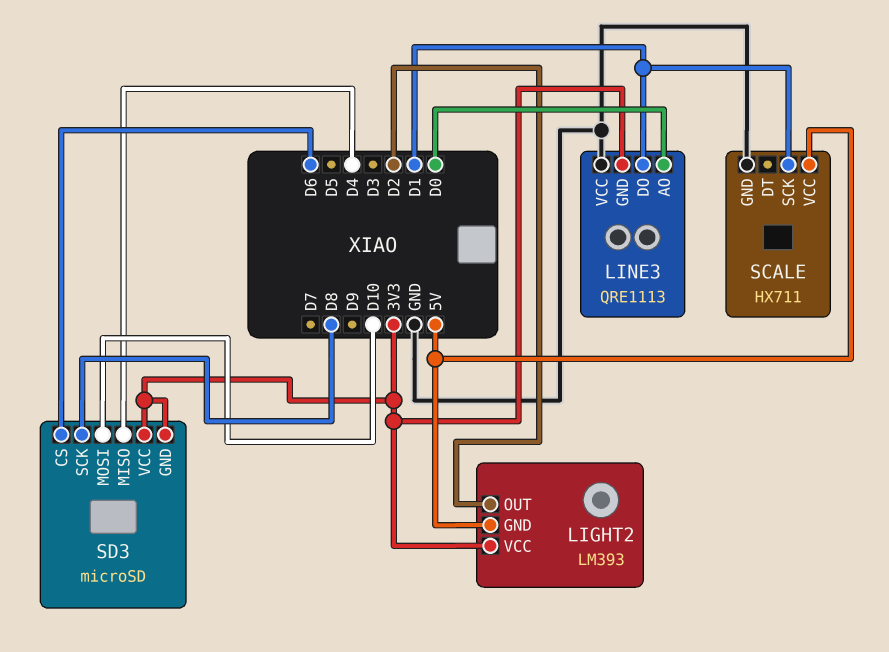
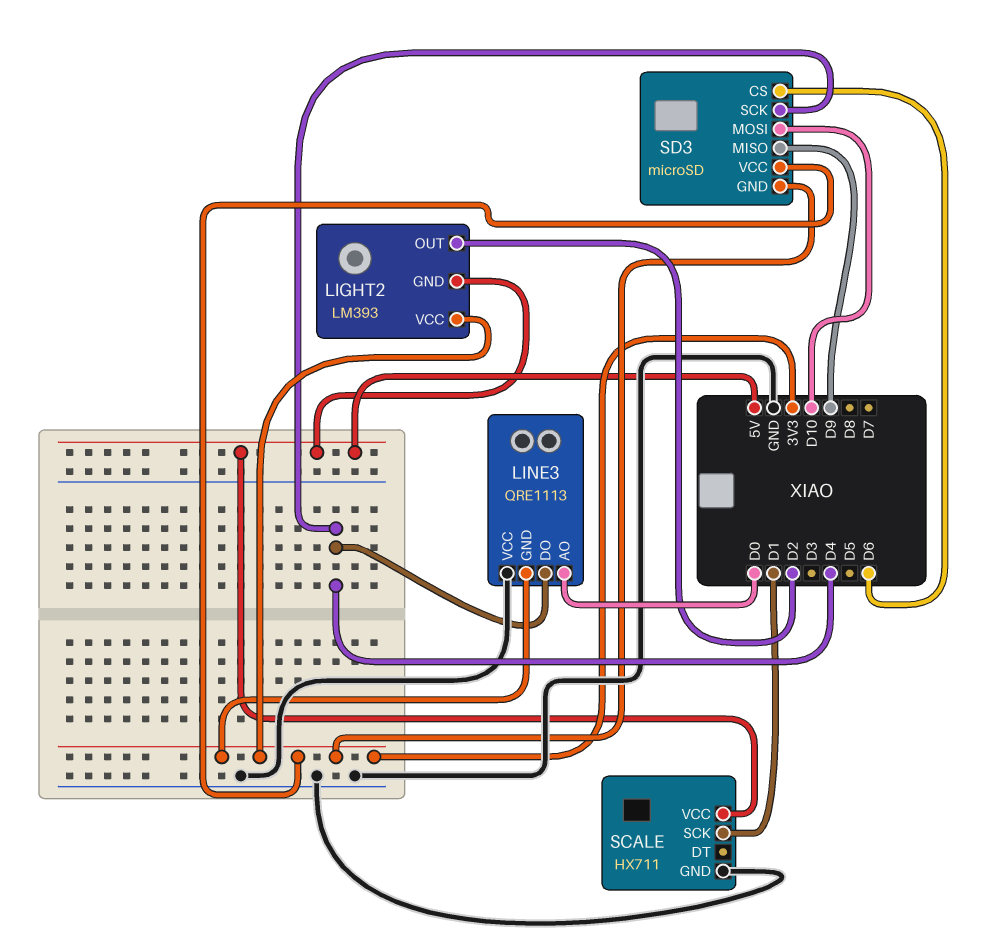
LINE3 pin DO: D1 -> D4
SD3 pin MISO: D4 -> D9
SD3 pin SCK: D8 -> D4

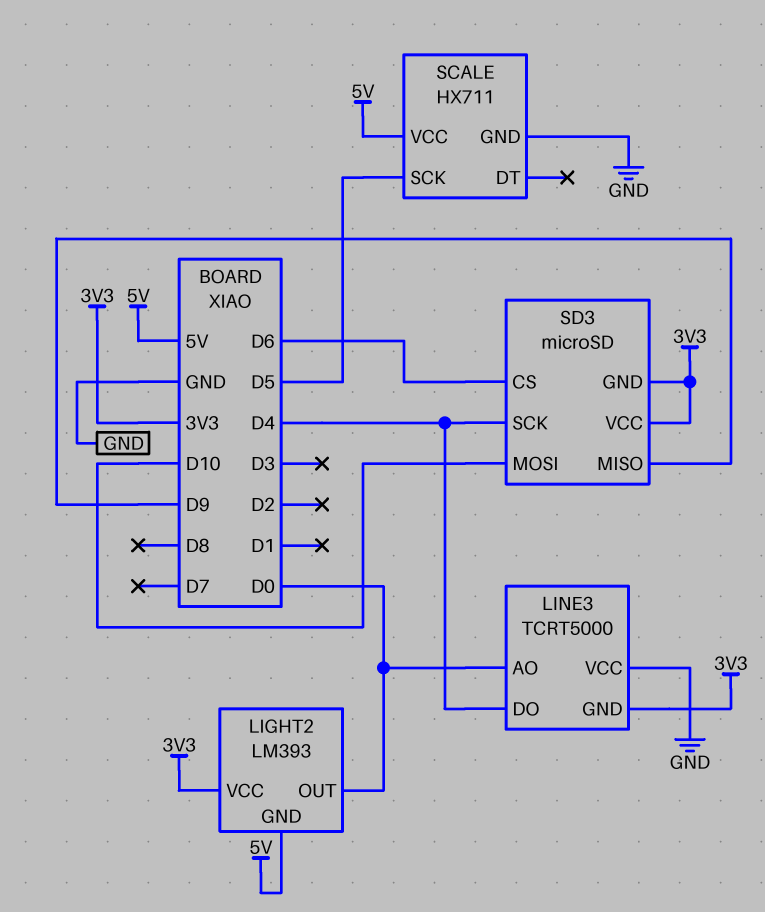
LIGHT2 pin OUT: D2 -> D0
LINE3: QRE1113 -> TCRT5000
SCALE pin SCK: D1 -> D5

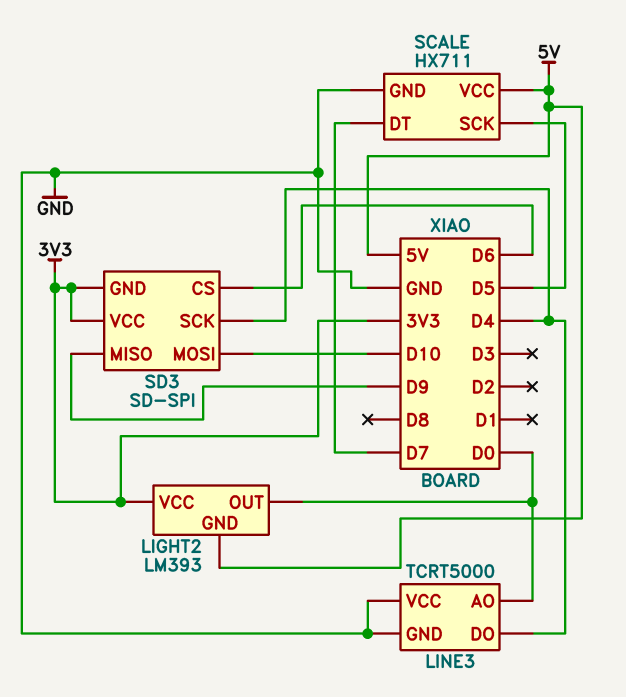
LINE3 pin GND: 3V3 -> GND
SCALE pin DT: none -> D7
SD3: microSD -> SD-SPI

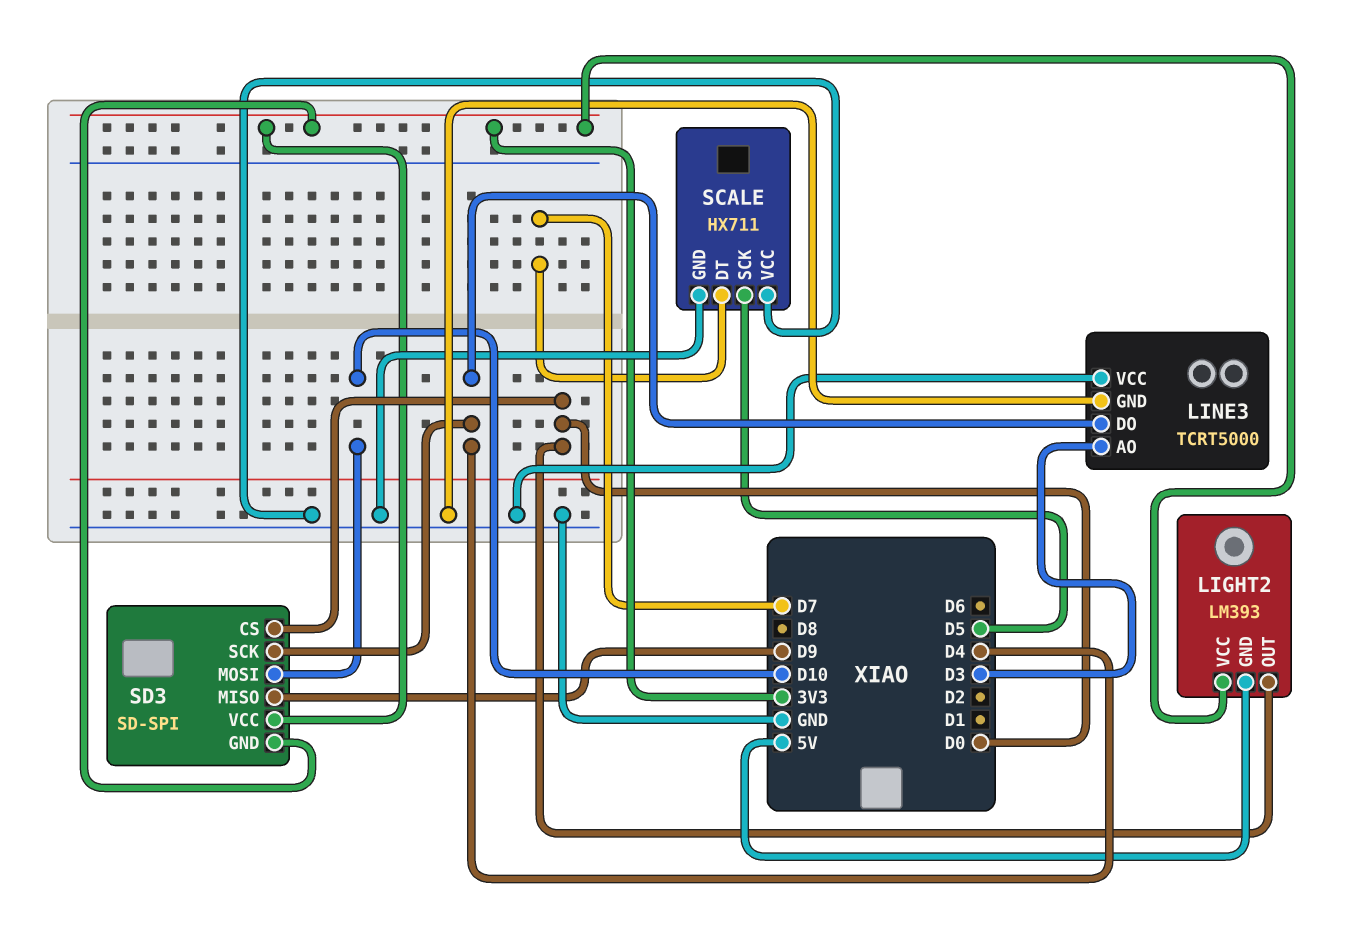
LINE3 pin AO: D0 -> D3
SCALE pin VCC: 5V -> GND
SD3 pin CS: D6 -> D0

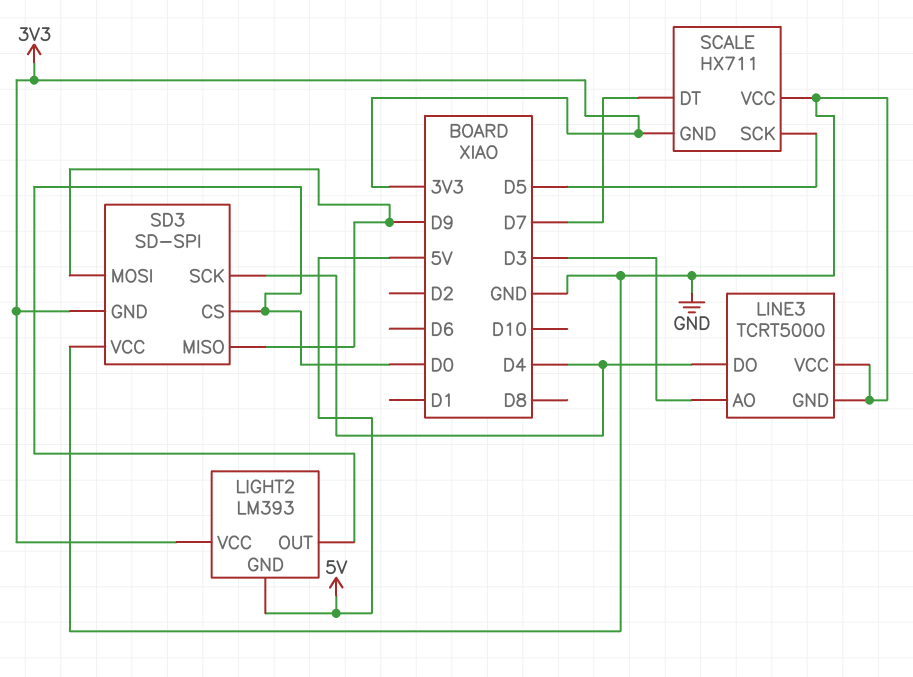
SCALE pin GND: GND -> 3V3
SD3 pin MOSI: D10 -> D9
SD3 pin VCC: 3V3 -> GND

